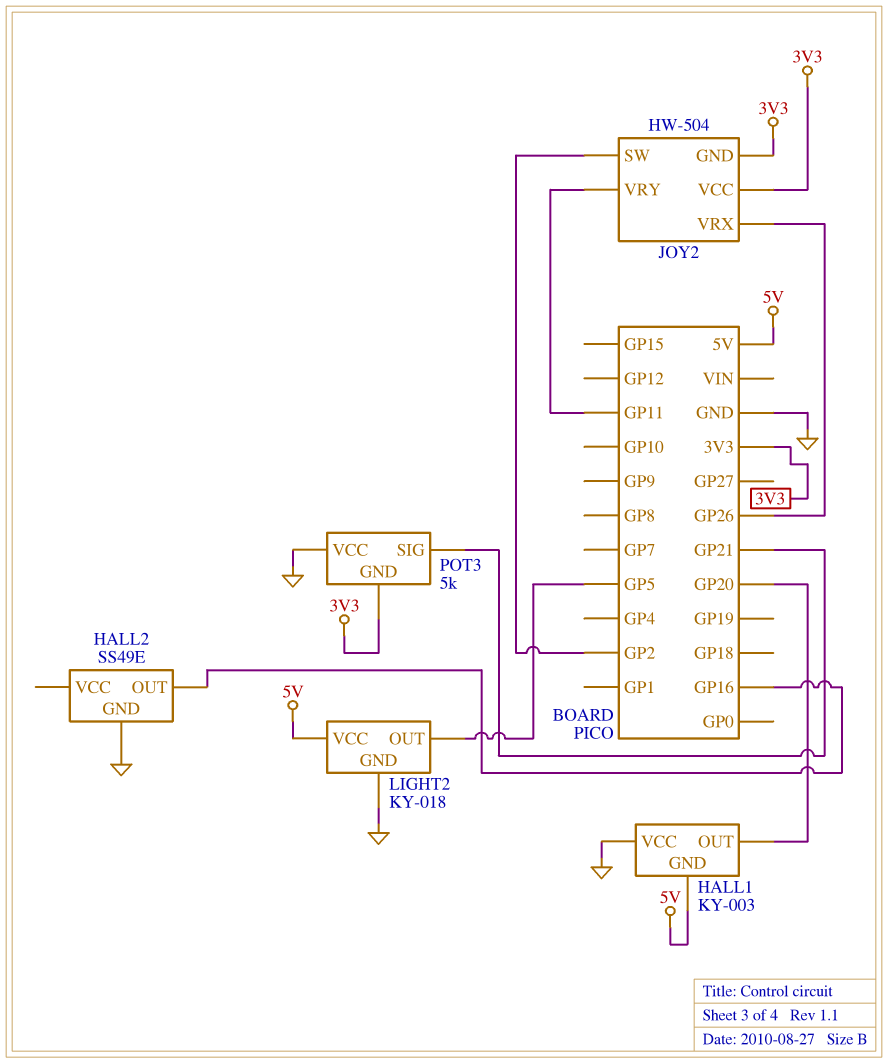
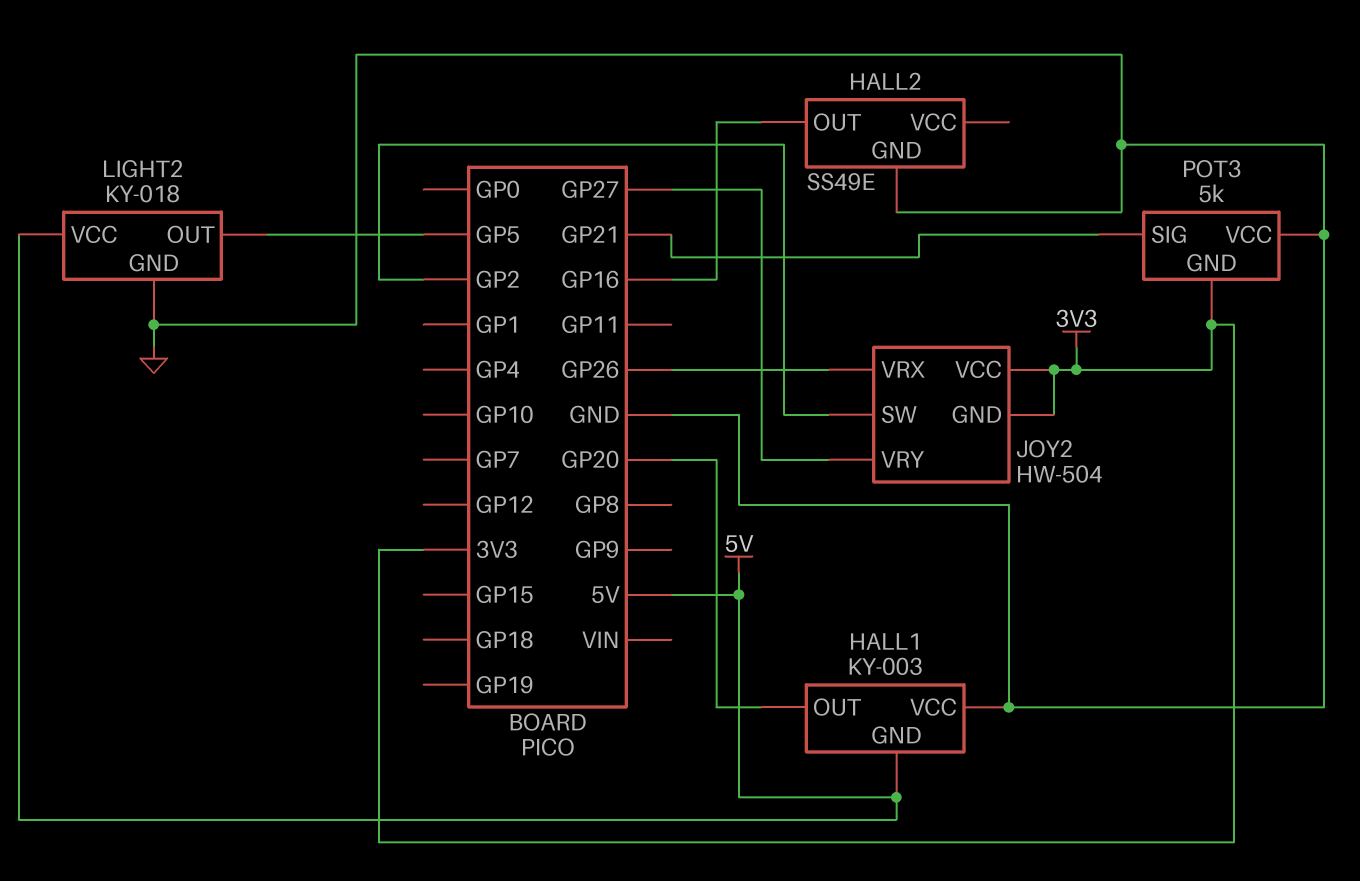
JOY2 pin VRY: GP11 -> GP27

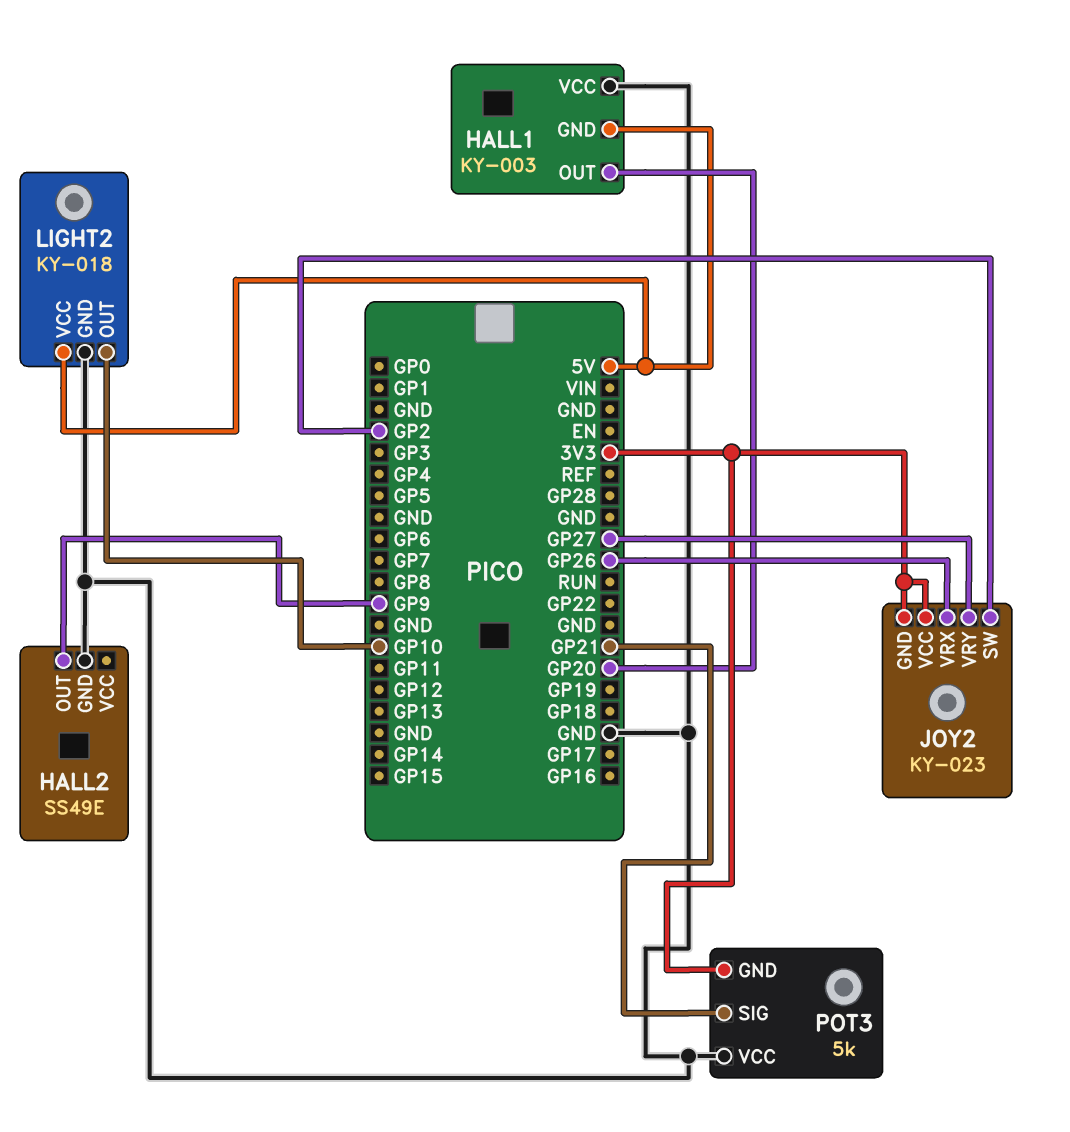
HALL2 pin OUT: GP16 -> GP9
JOY2: HW-504 -> KY-023
LIGHT2 pin OUT: GP5 -> GP10

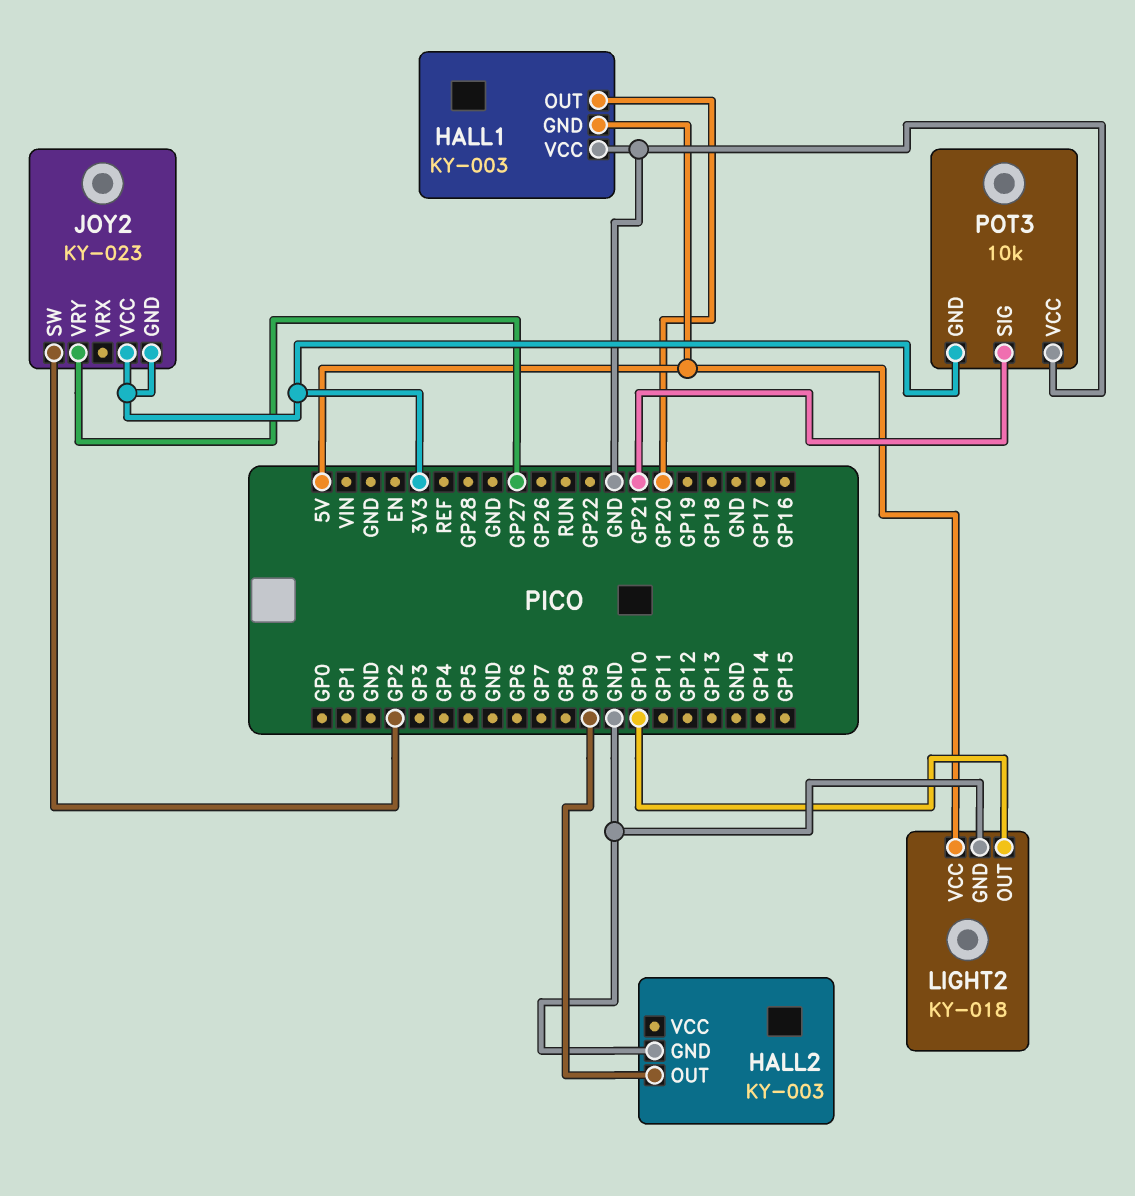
HALL2: SS49E -> KY-003
JOY2 pin VRX: GP26 -> none
POT3: 5k -> 10k

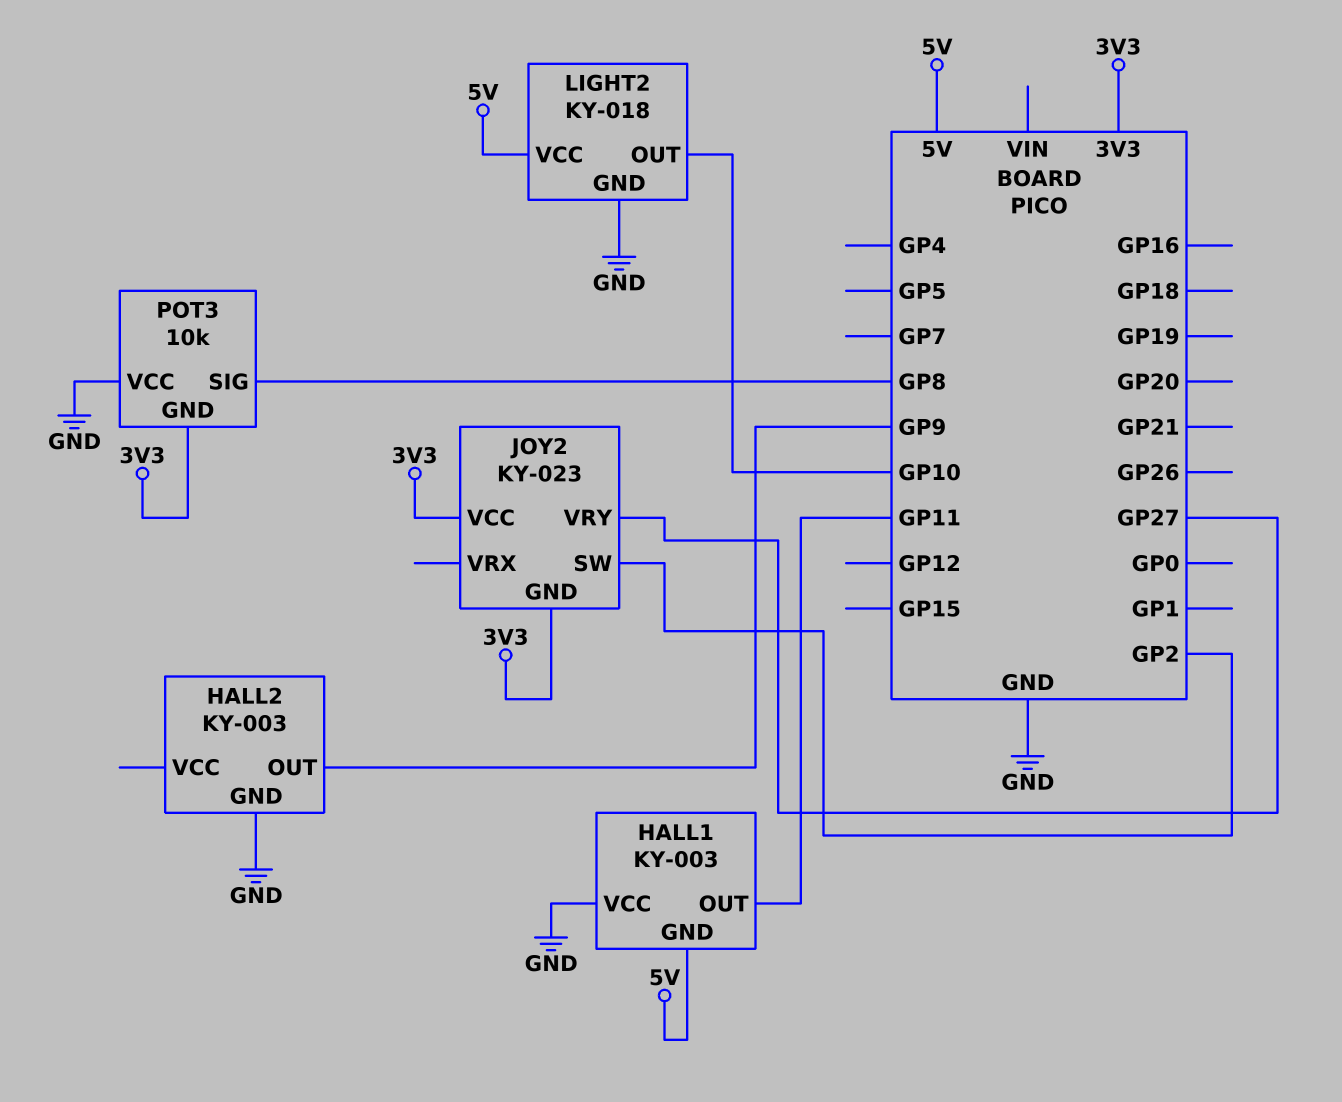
HALL1 pin OUT: GP20 -> GP11
POT3 pin SIG: GP21 -> GP8

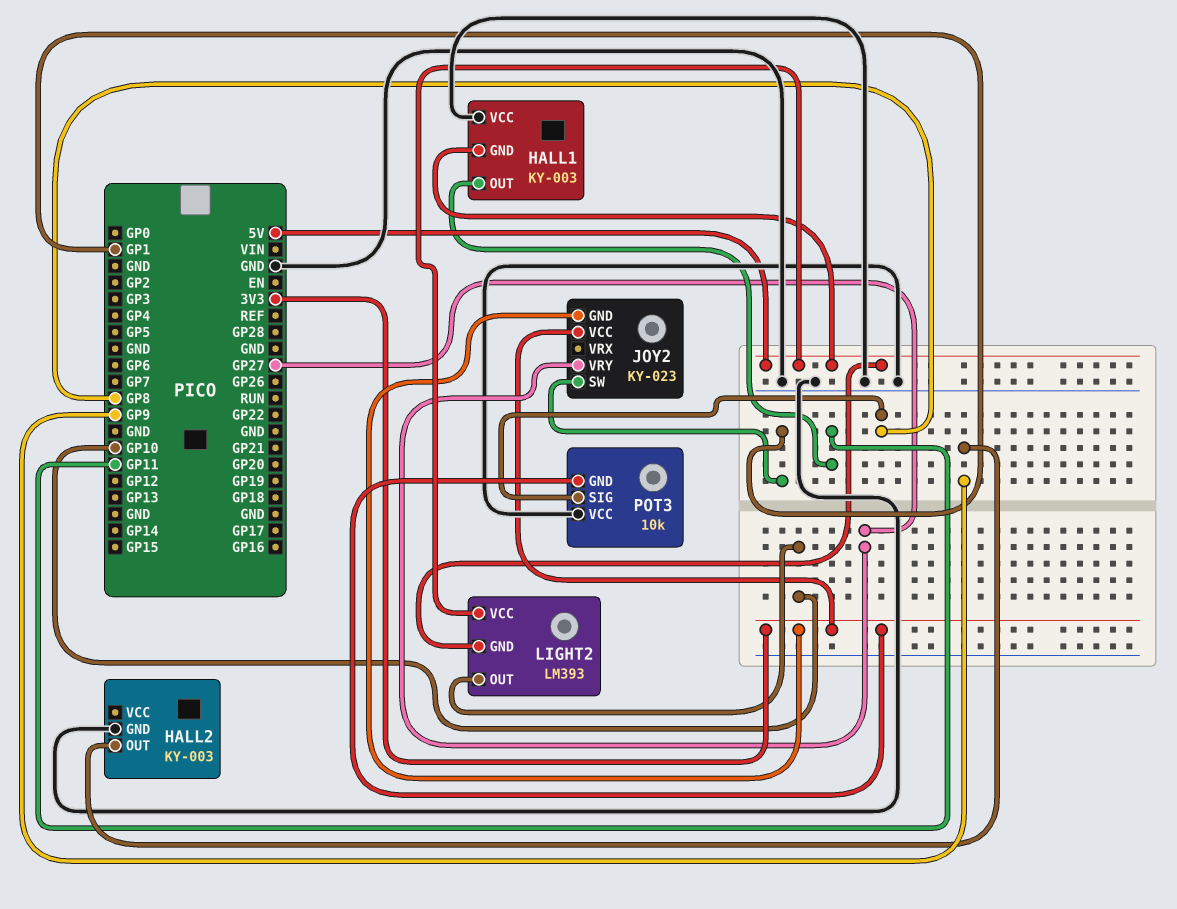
JOY2 pin SW: GP2 -> GP1
LIGHT2: KY-018 -> LM393
LIGHT2 pin GND: GND -> 5V

